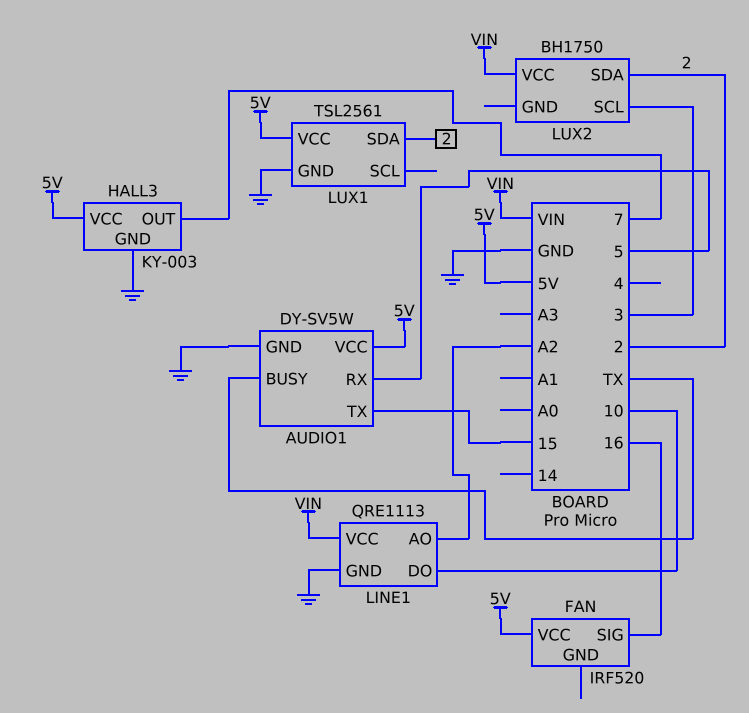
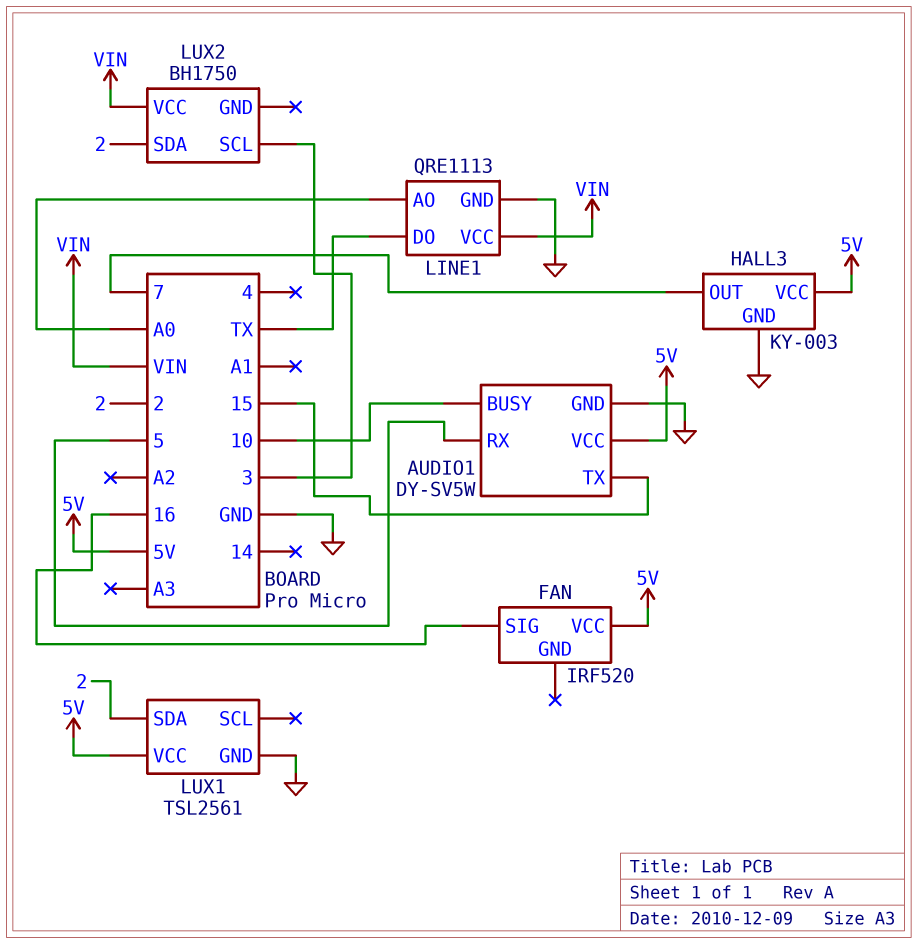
AUDIO1 pin BUSY: TX -> 10
LINE1 pin AO: A2 -> A0
LINE1 pin DO: 10 -> TX

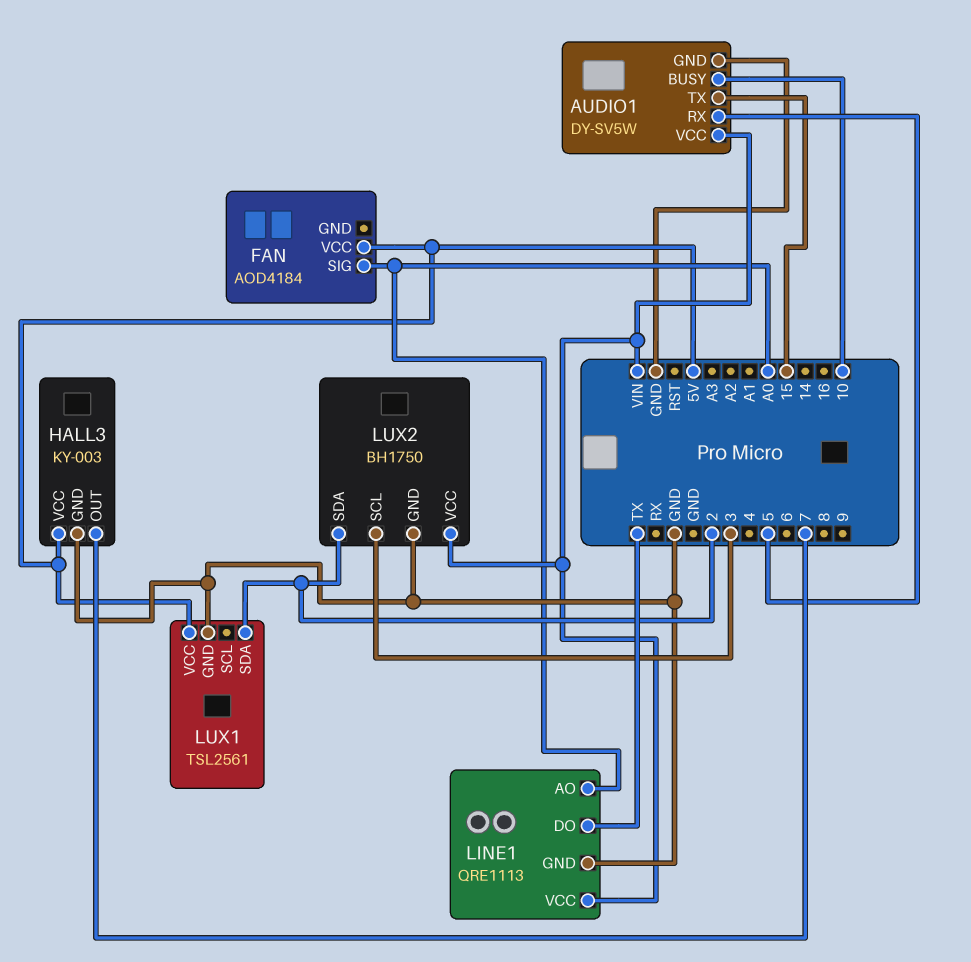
AUDIO1 pin VCC: 5V -> VIN
FAN: IRF520 -> AOD4184
FAN pin SIG: 16 -> A0
LUX2 pin GND: none -> GND

